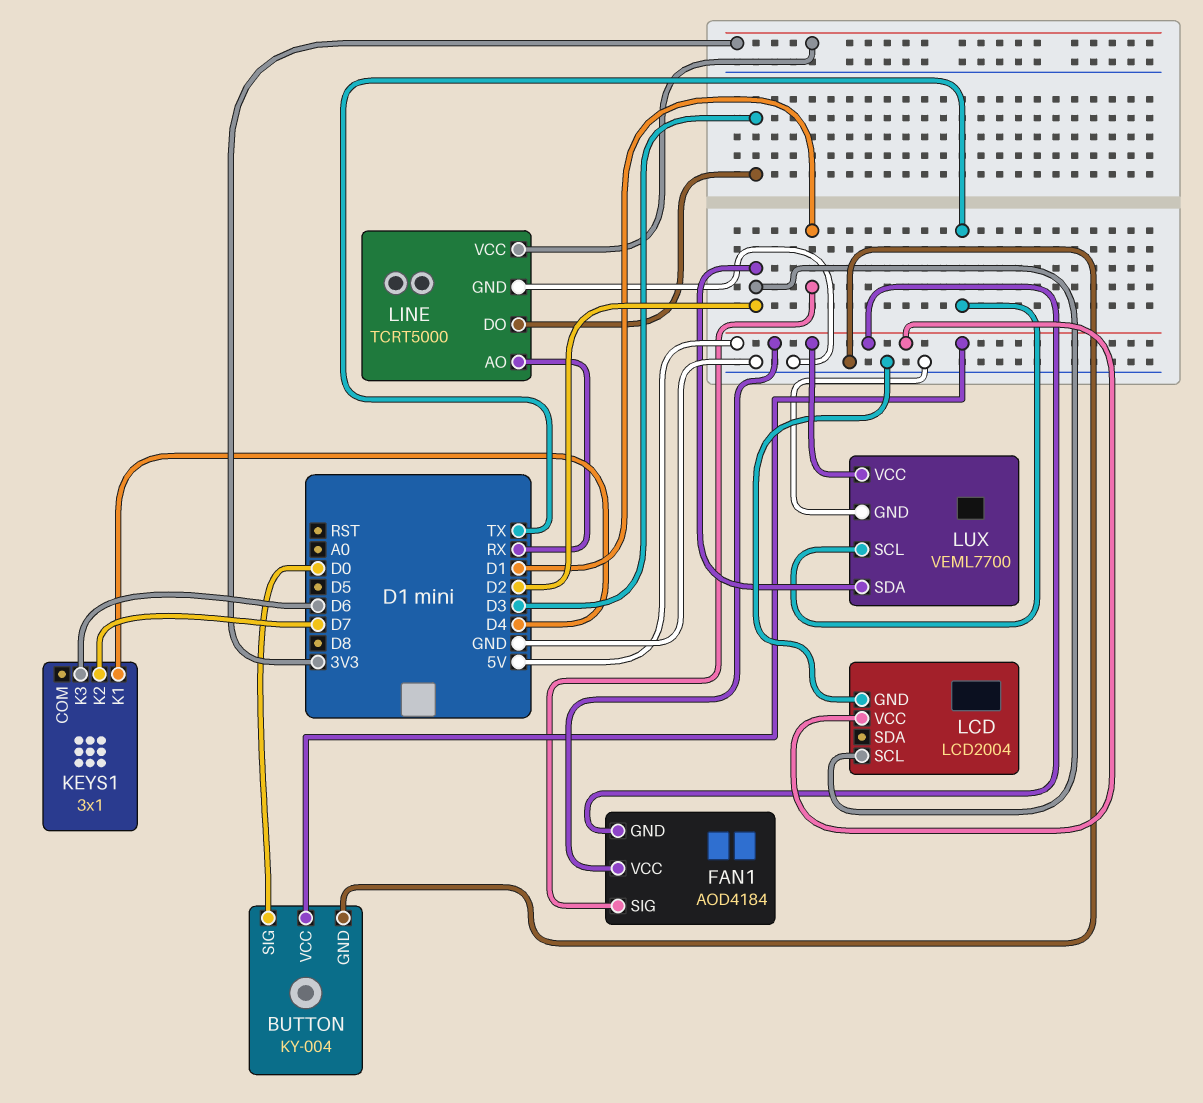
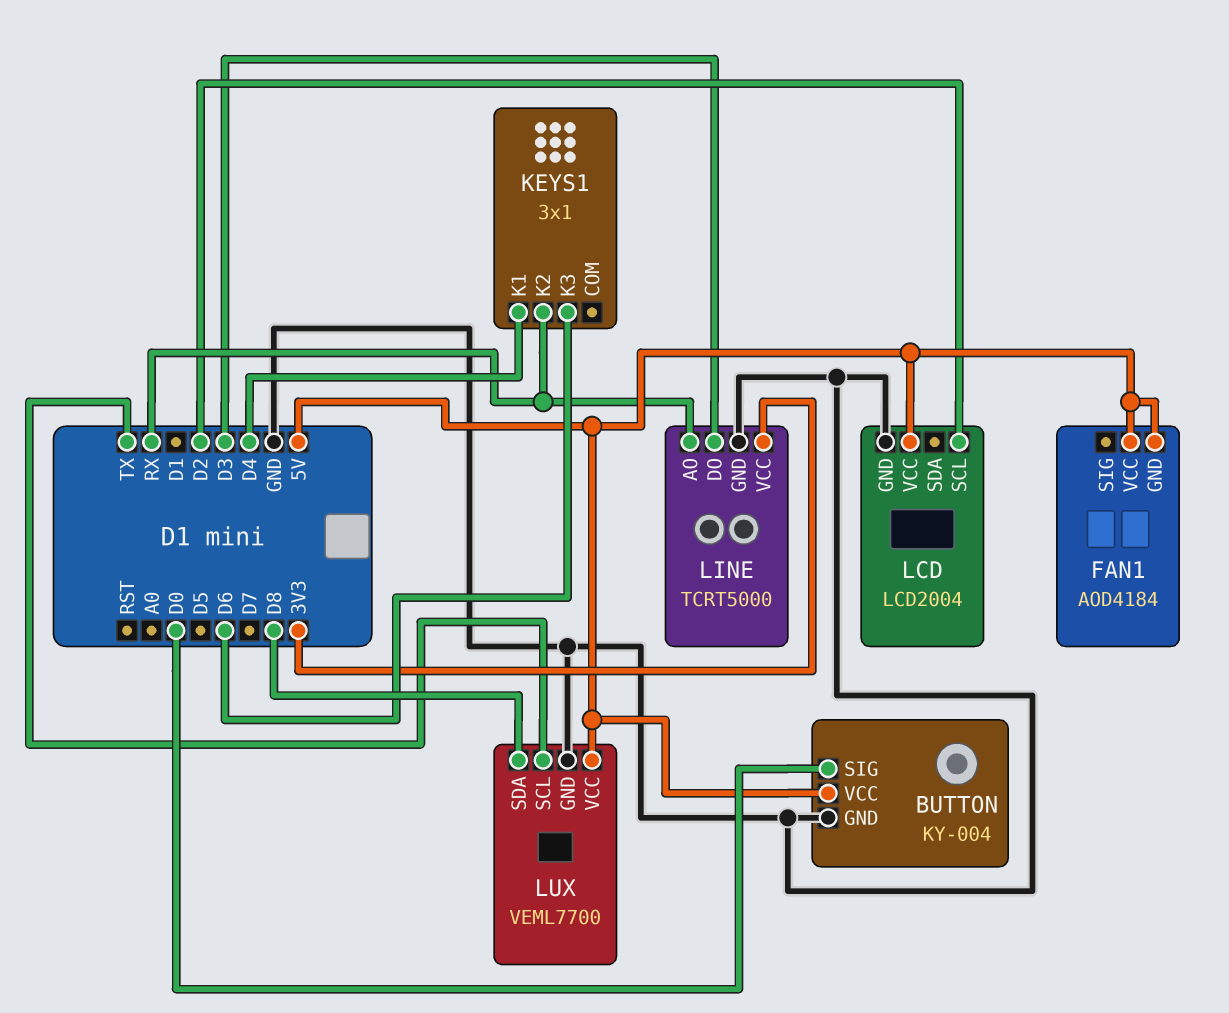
FAN1 pin SIG: D1 -> none
KEYS1 pin K2: D7 -> RX
LUX pin SDA: D2 -> D8

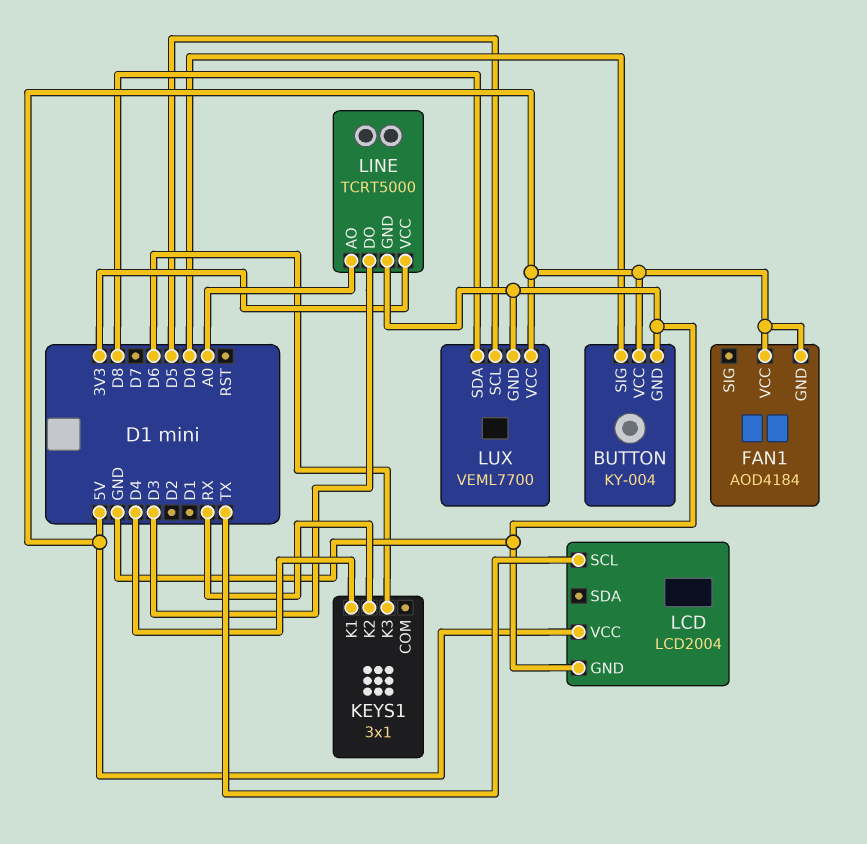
LCD pin SCL: D2 -> TX
LINE pin AO: RX -> A0
LUX pin SCL: TX -> D5

